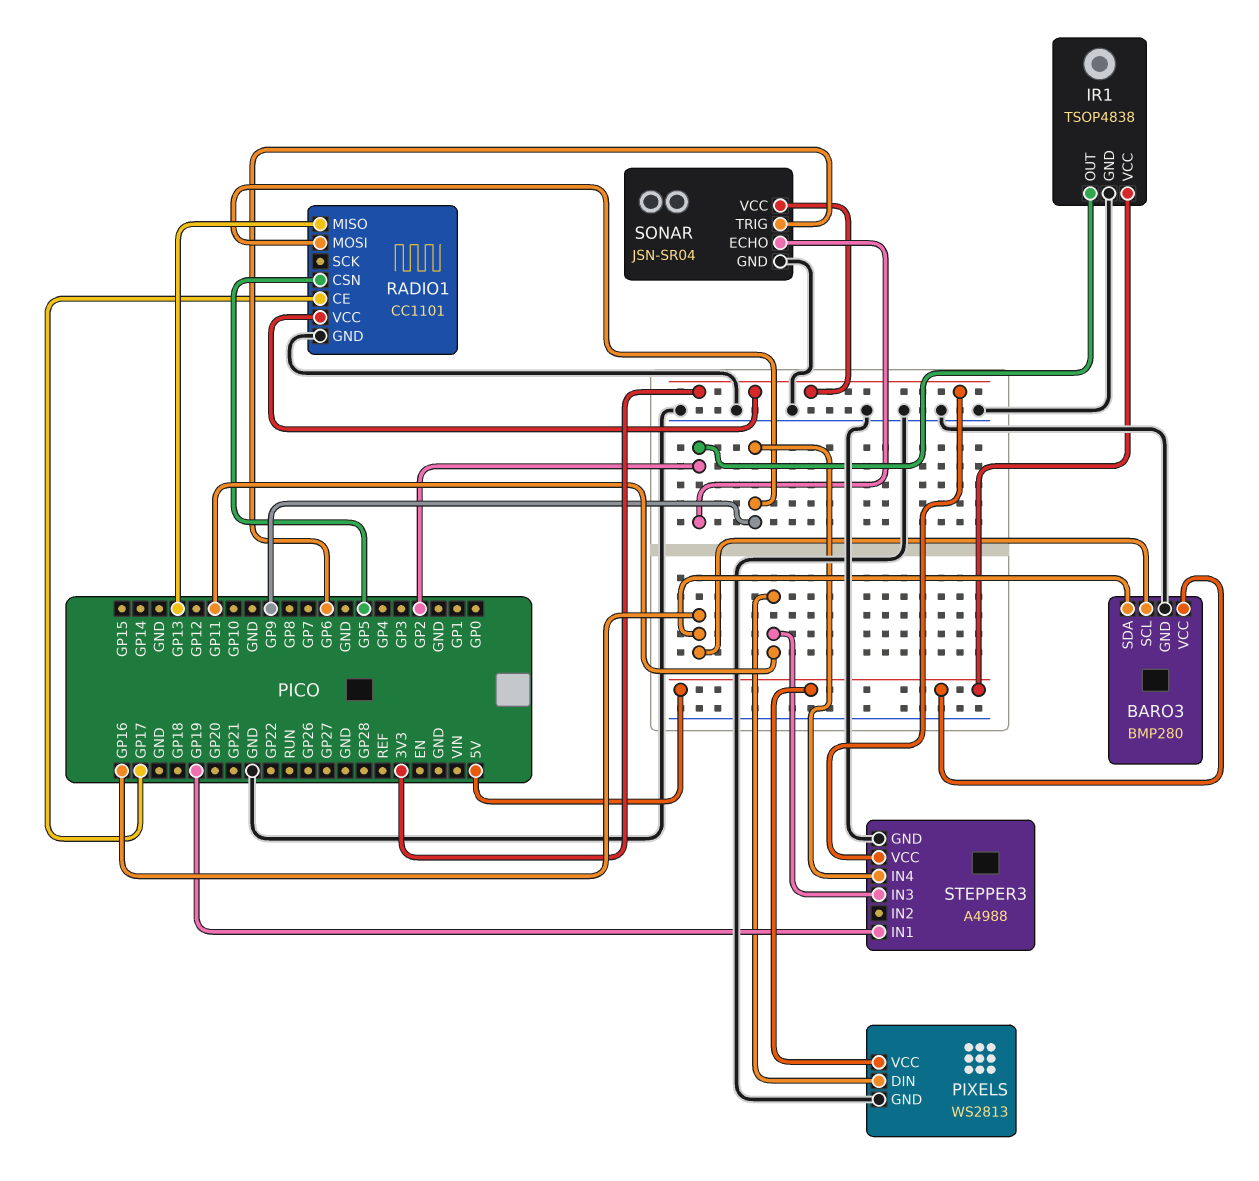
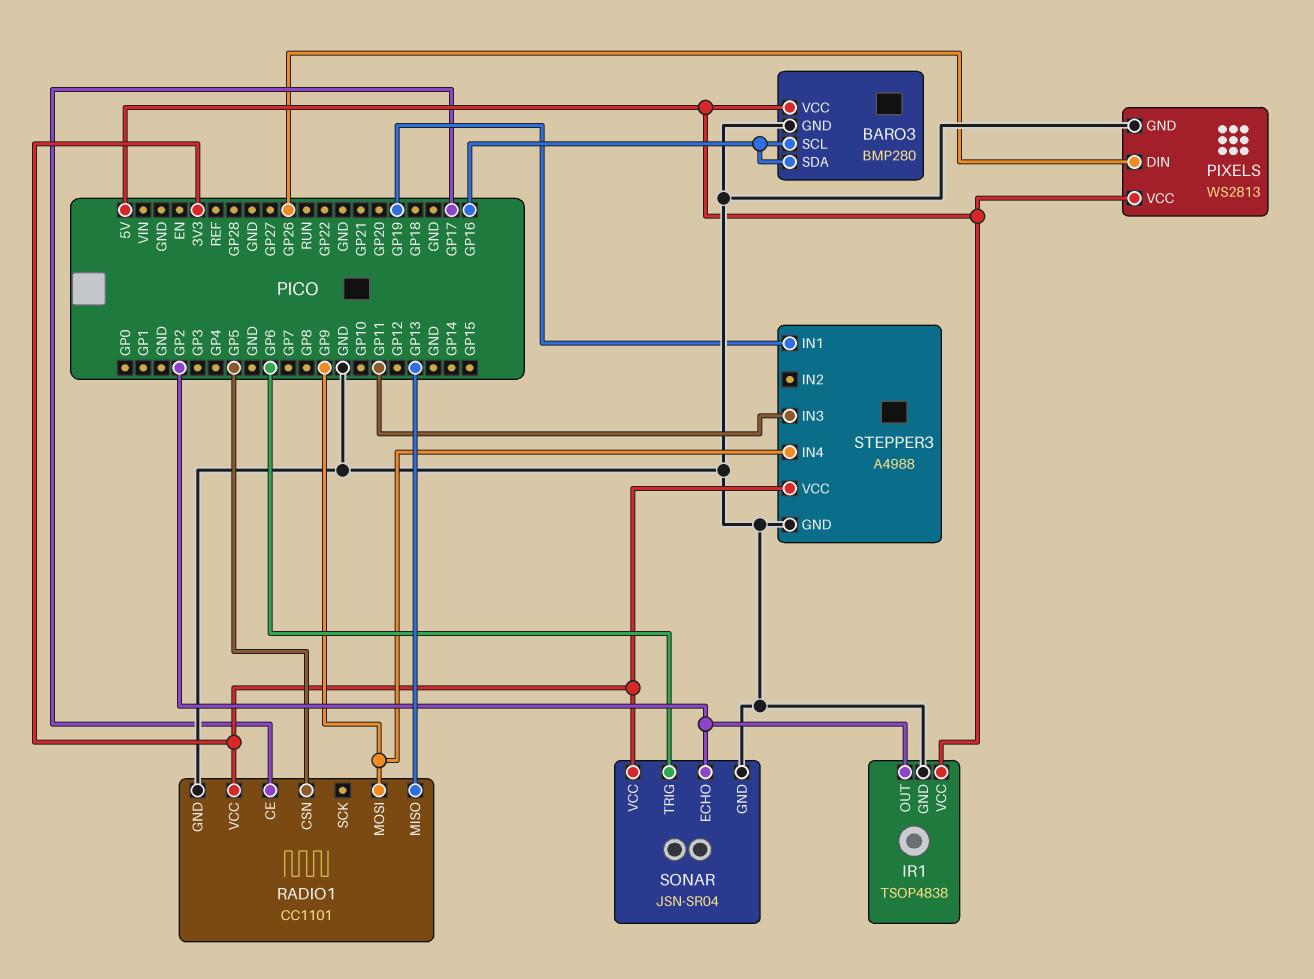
PIXELS pin DIN: GP11 -> GP26

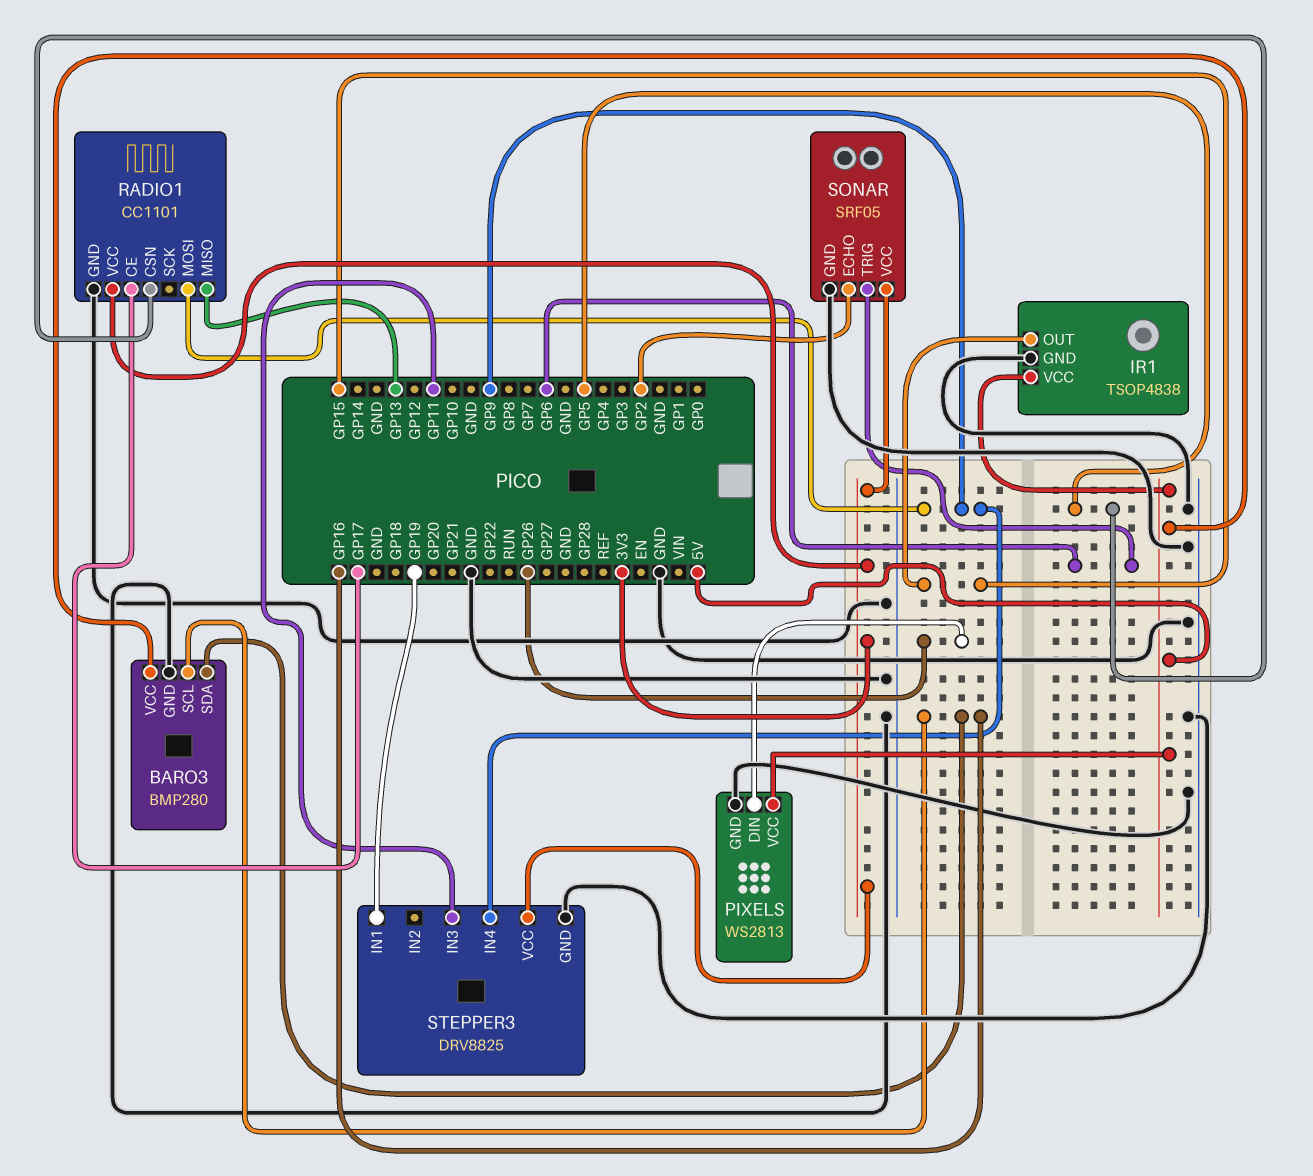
IR1 pin OUT: GP2 -> GP15
SONAR: JSN-SR04 -> SRF05
STEPPER3: A4988 -> DRV8825

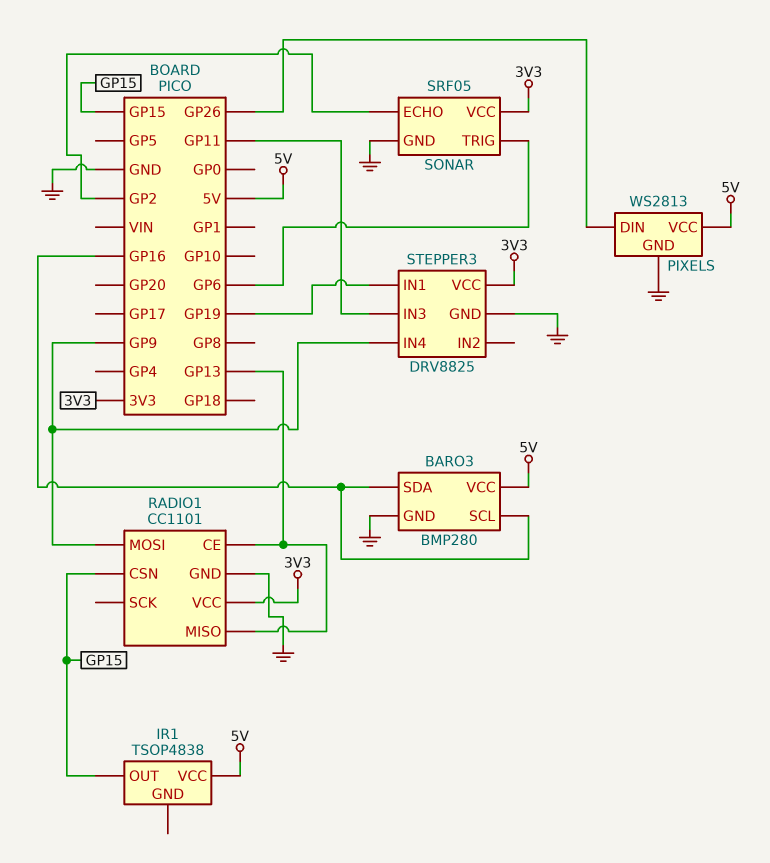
IR1 pin GND: GND -> none
RADIO1 pin CE: GP17 -> GP13
RADIO1 pin CSN: GP5 -> GP15

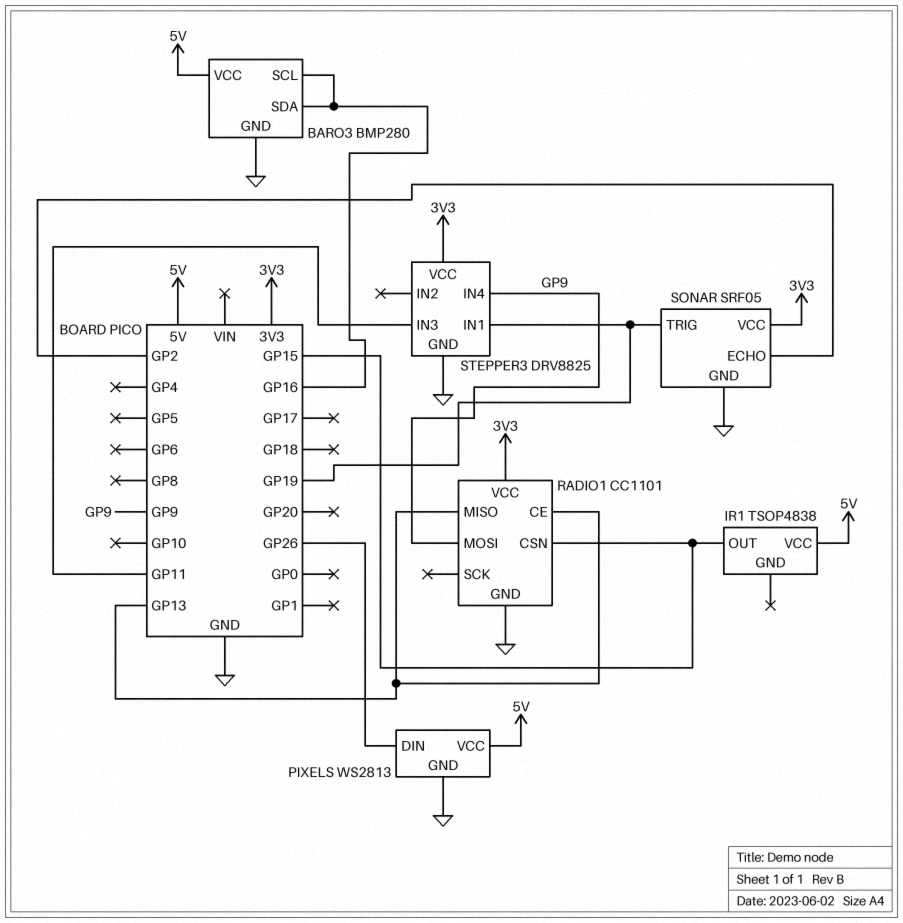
SONAR pin TRIG: GP6 -> GP19

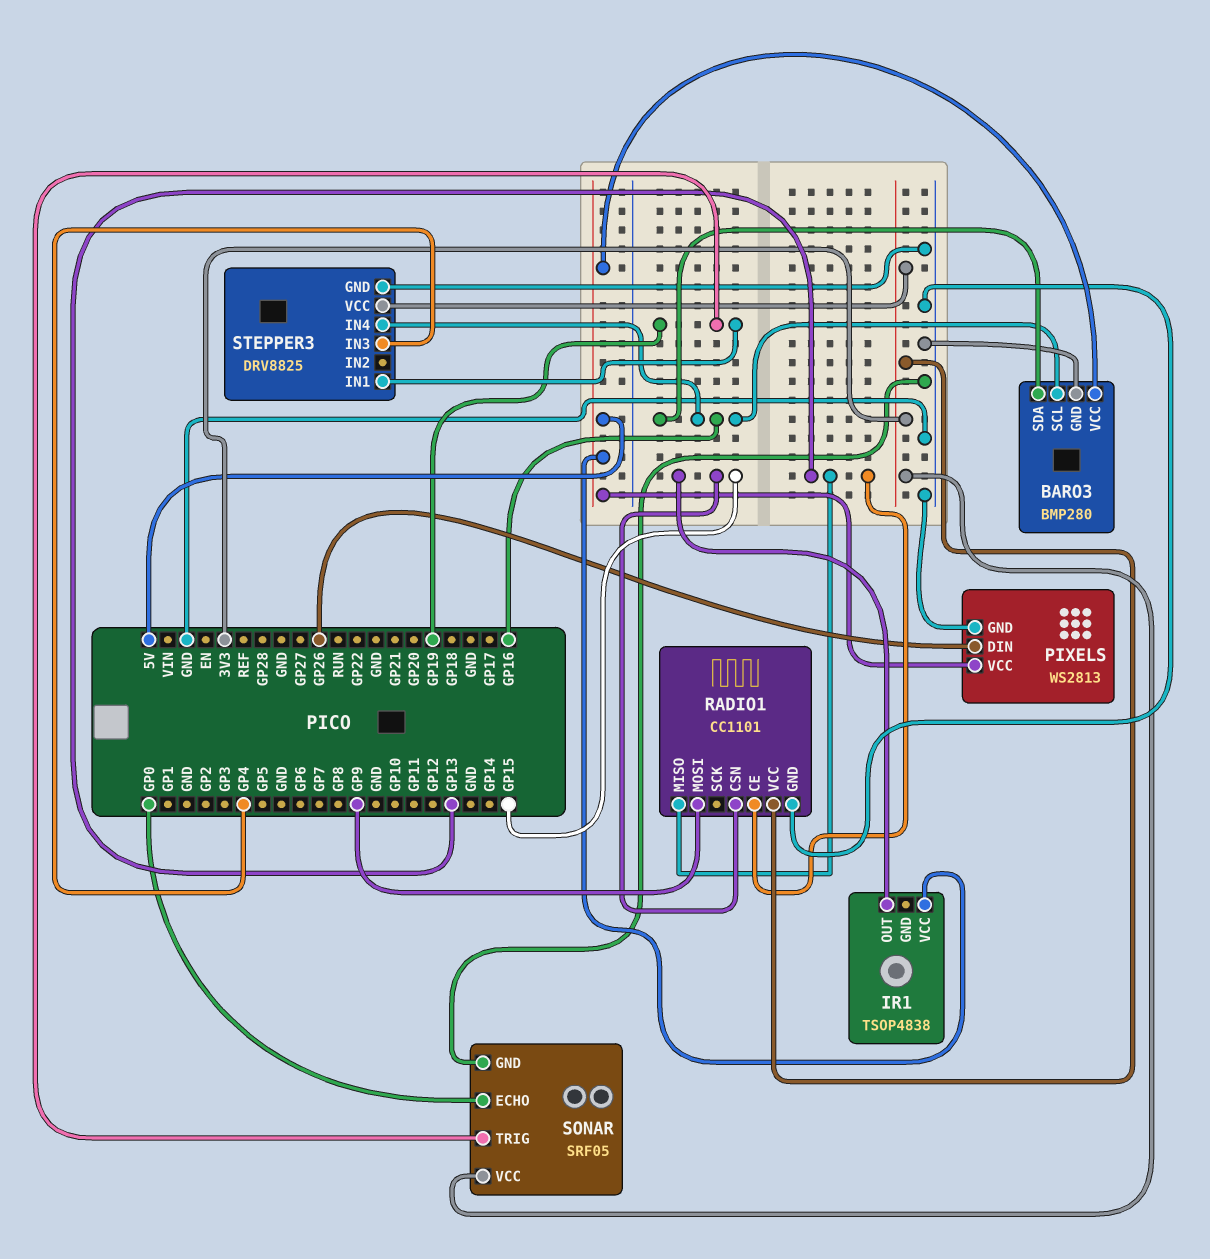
SONAR pin ECHO: GP2 -> GP0
STEPPER3 pin IN3: GP11 -> GP4
STEPPER3 pin IN4: GP9 -> GP16

